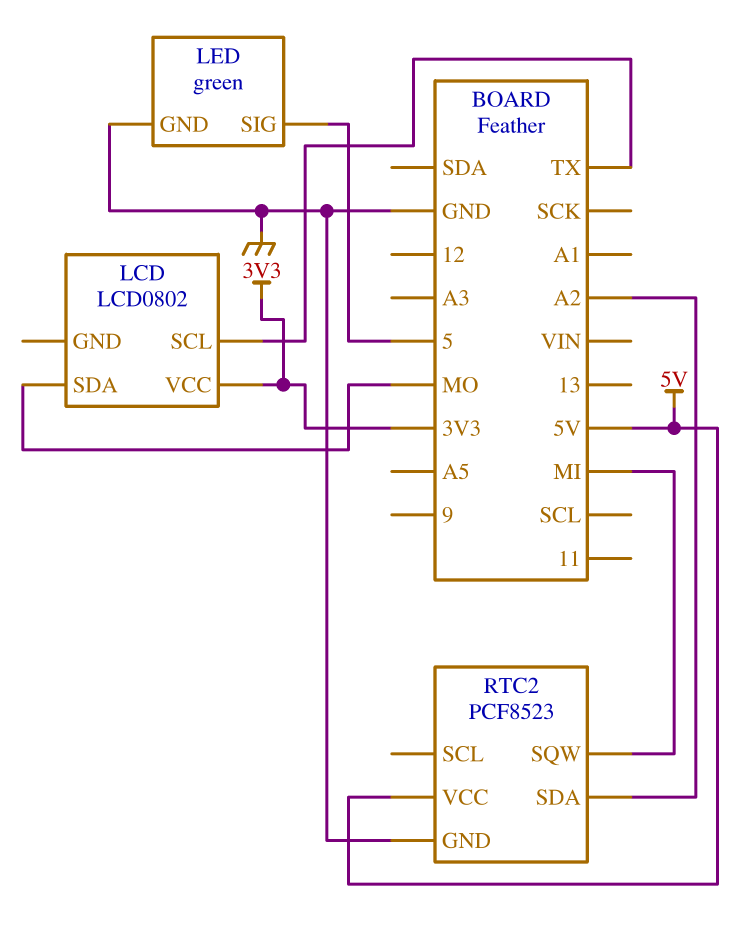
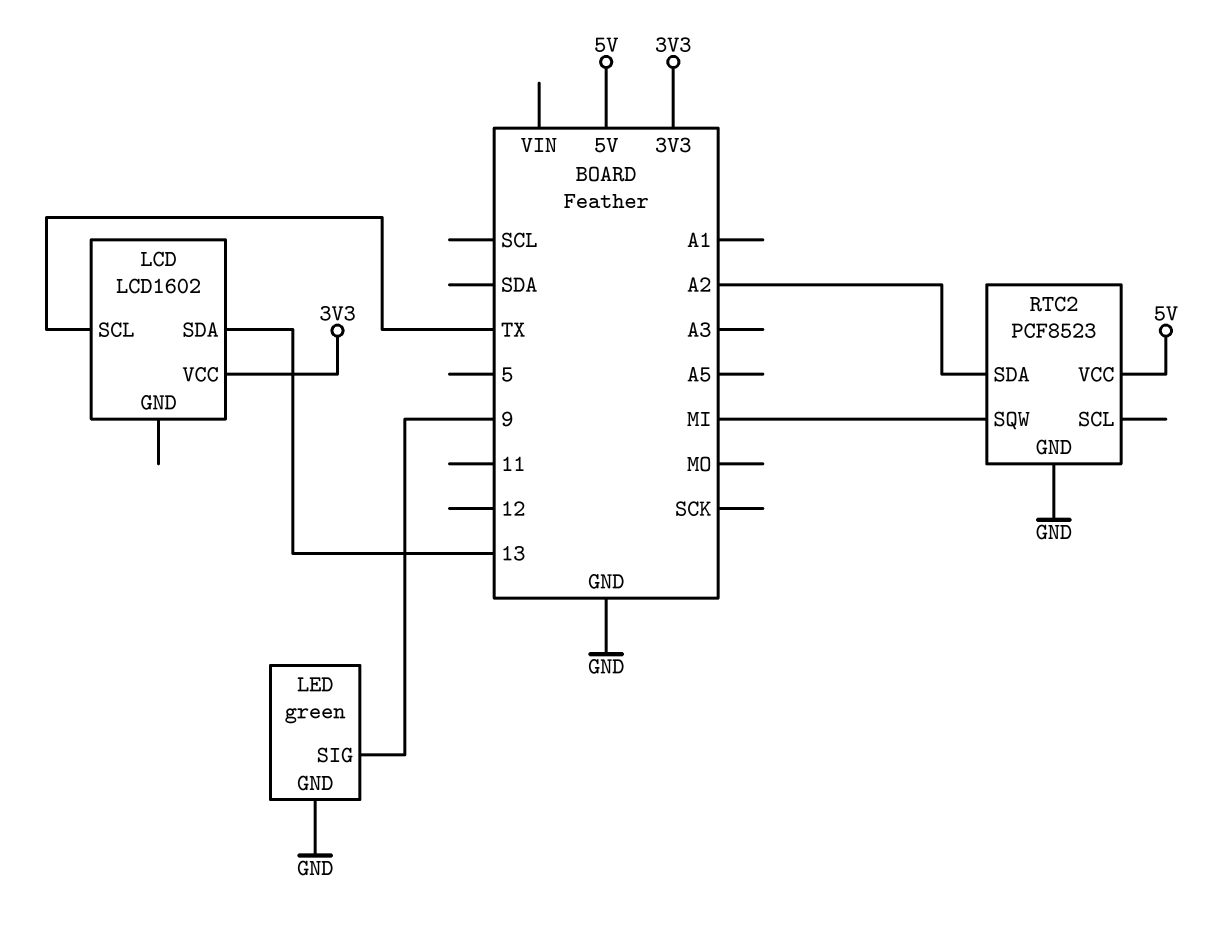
LCD: LCD0802 -> LCD1602
LCD pin SDA: MO -> 13
LED pin SIG: 5 -> 9

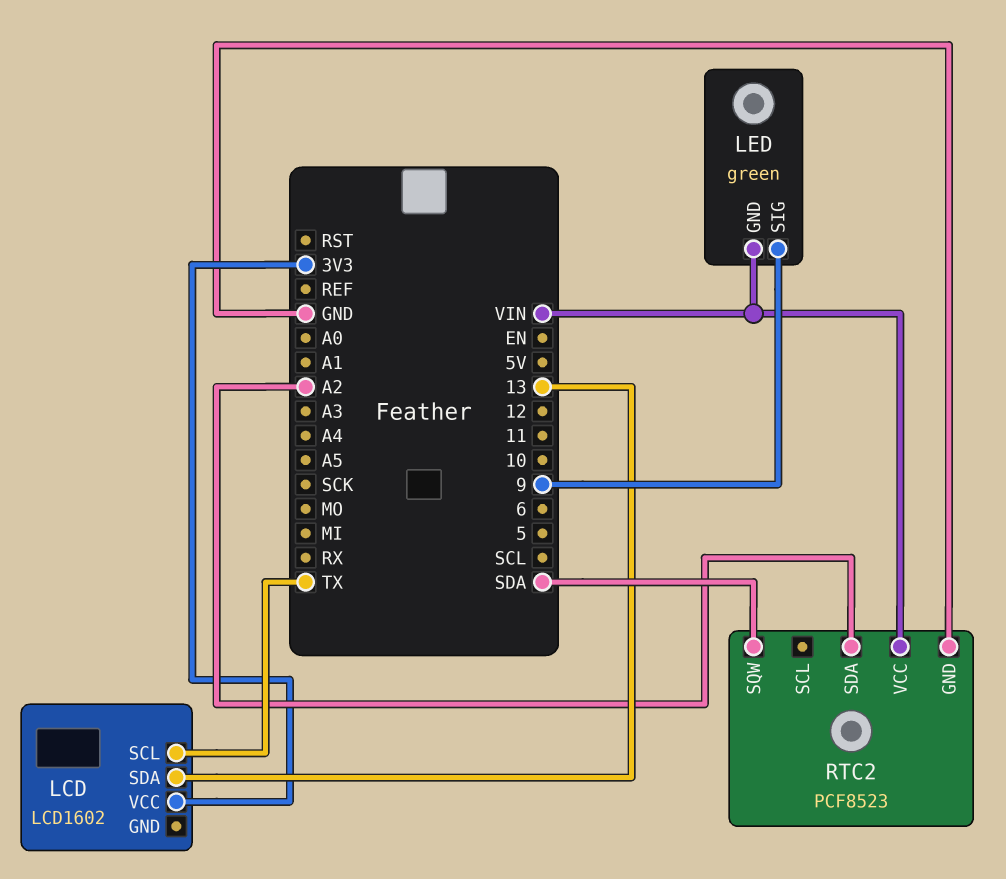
LED pin GND: GND -> VIN
RTC2 pin SQW: MI -> SDA
RTC2 pin VCC: 5V -> VIN

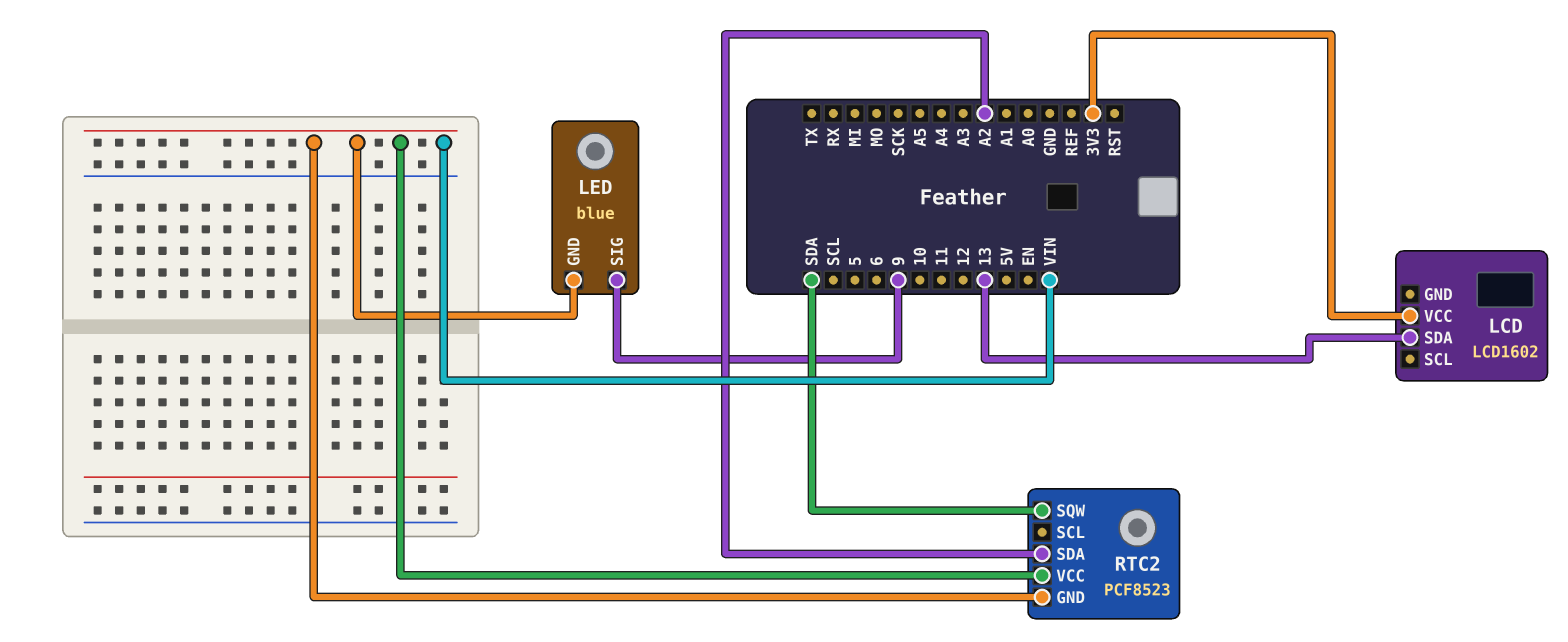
LCD pin SCL: TX -> none
LED: green -> blue
RTC2 pin GND: GND -> VIN

